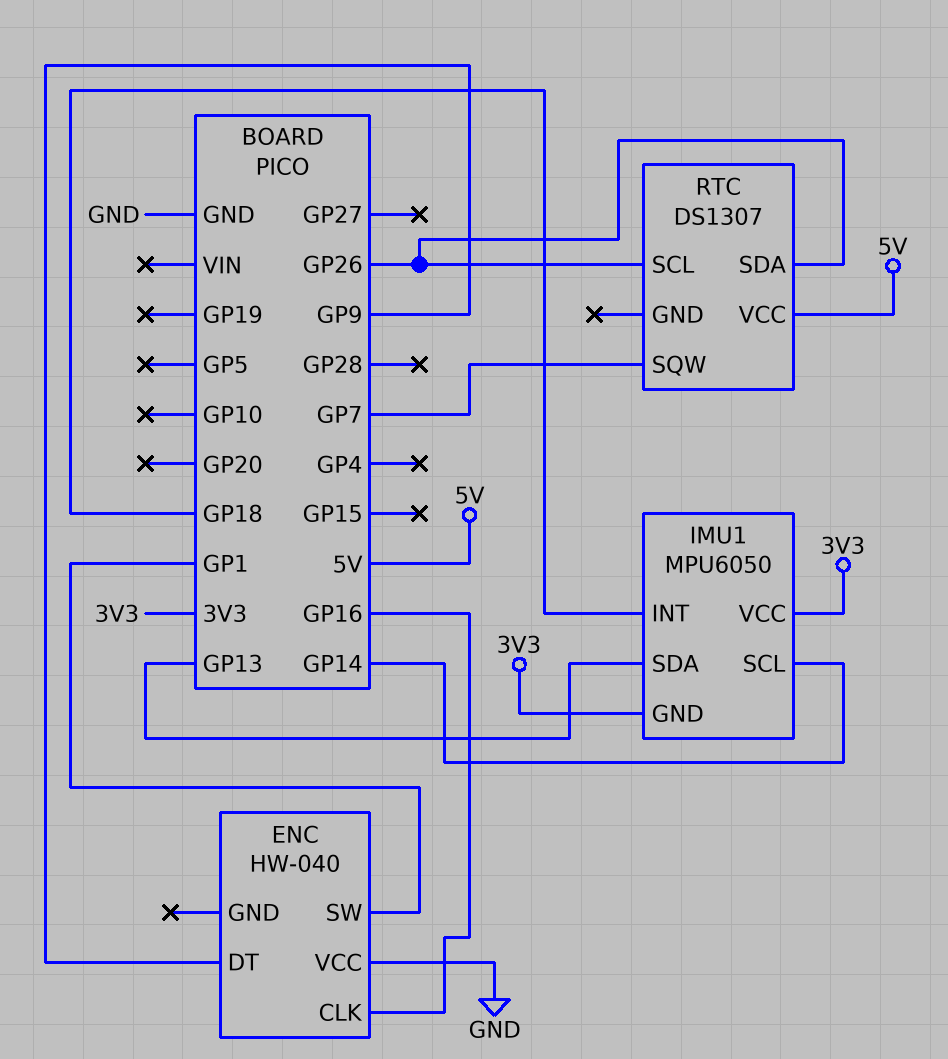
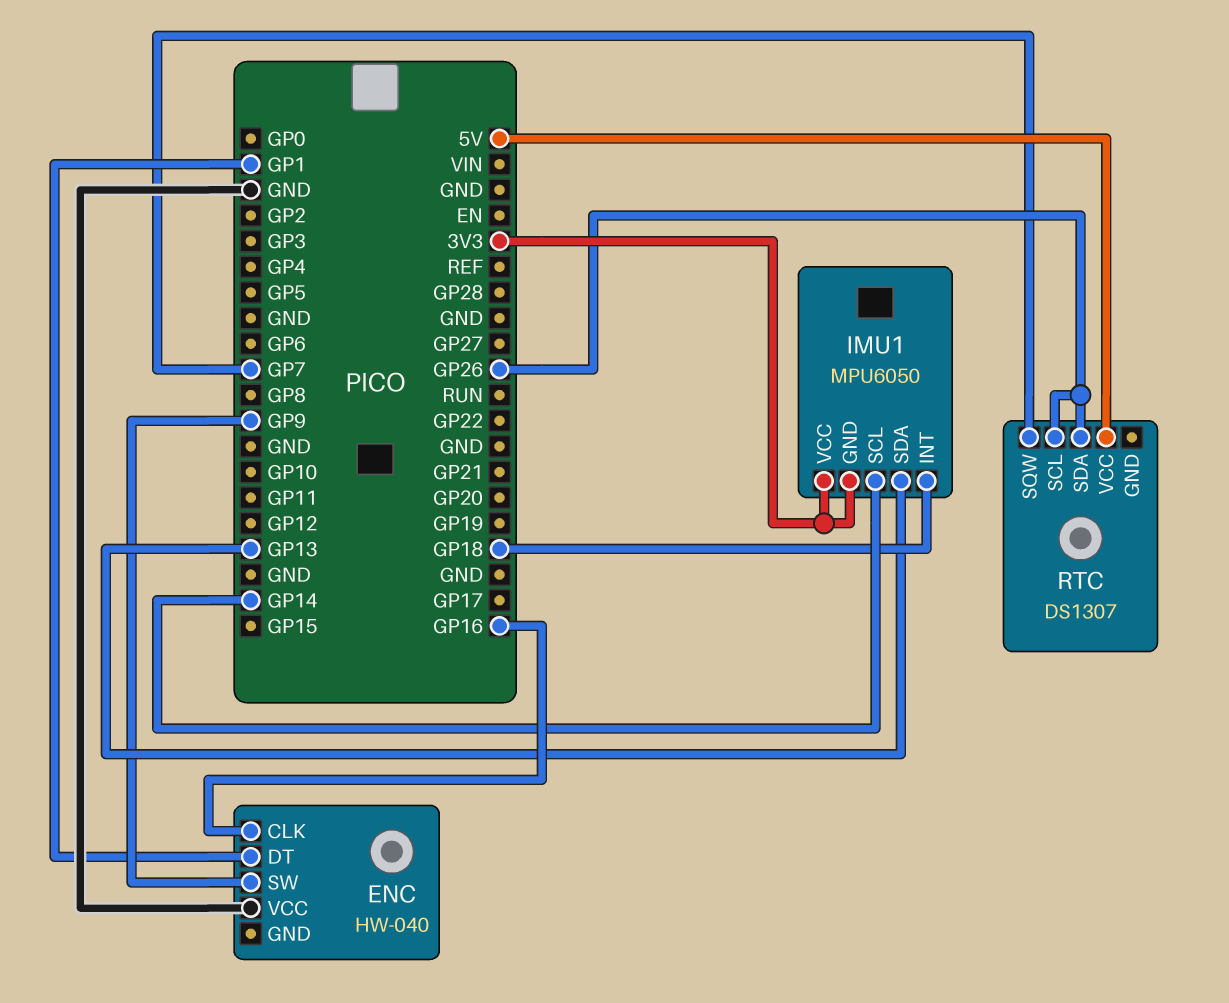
ENC pin DT: GP9 -> GP1
ENC pin SW: GP1 -> GP9

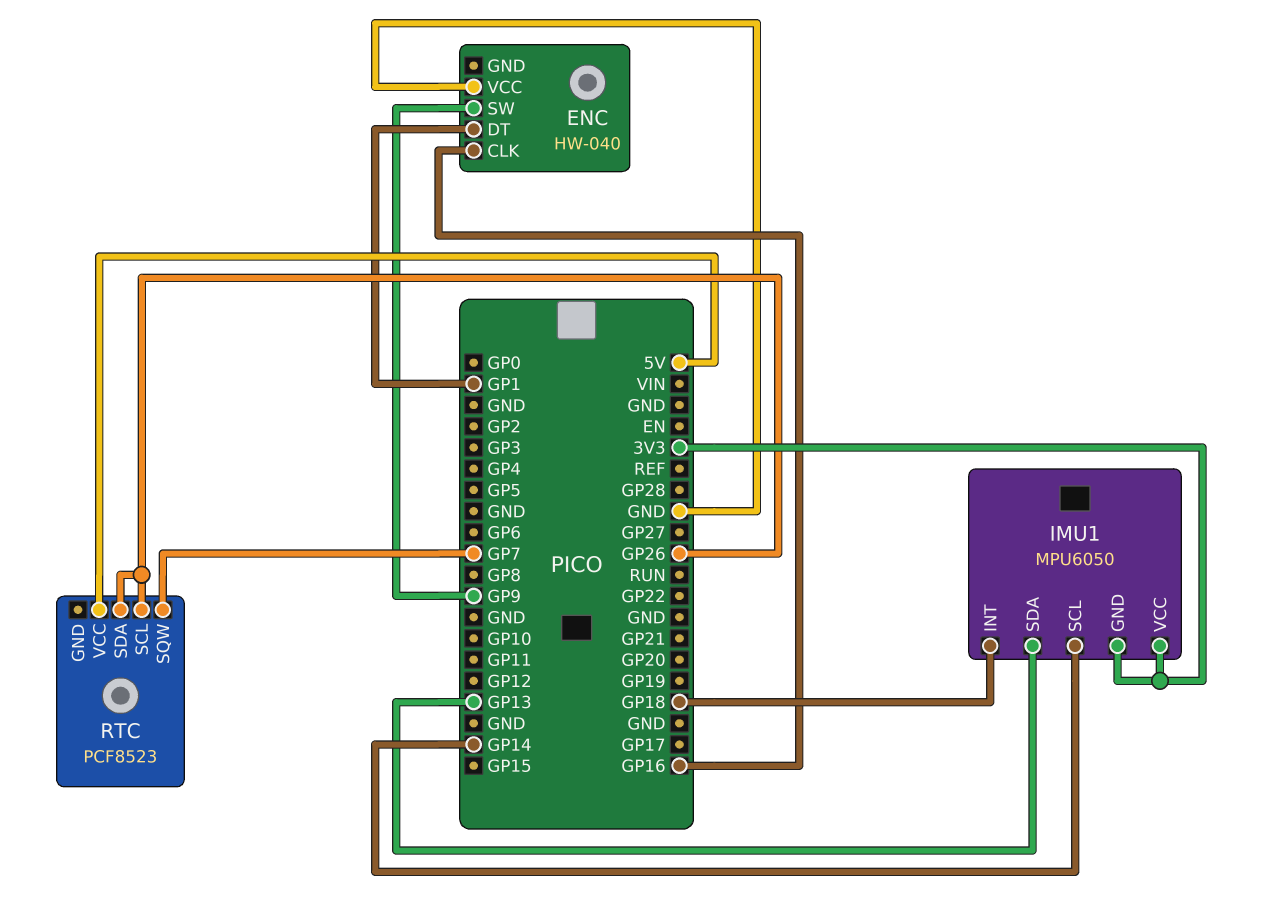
RTC: DS1307 -> PCF8523

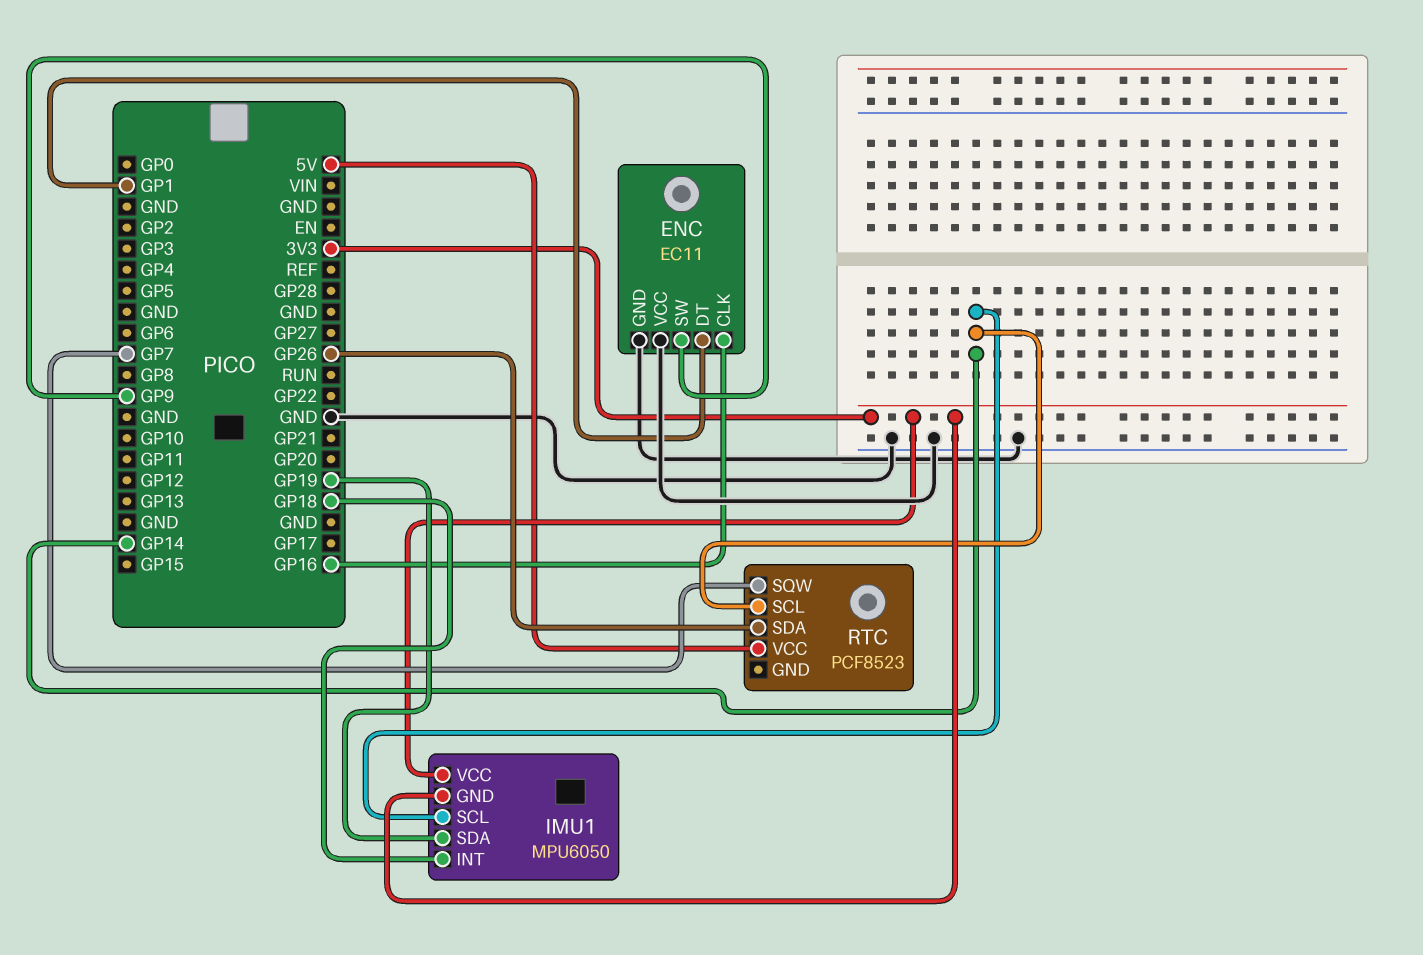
ENC: HW-040 -> EC11
ENC pin GND: none -> GND
IMU1 pin SDA: GP13 -> GP19
RTC pin SCL: GP26 -> GP14

